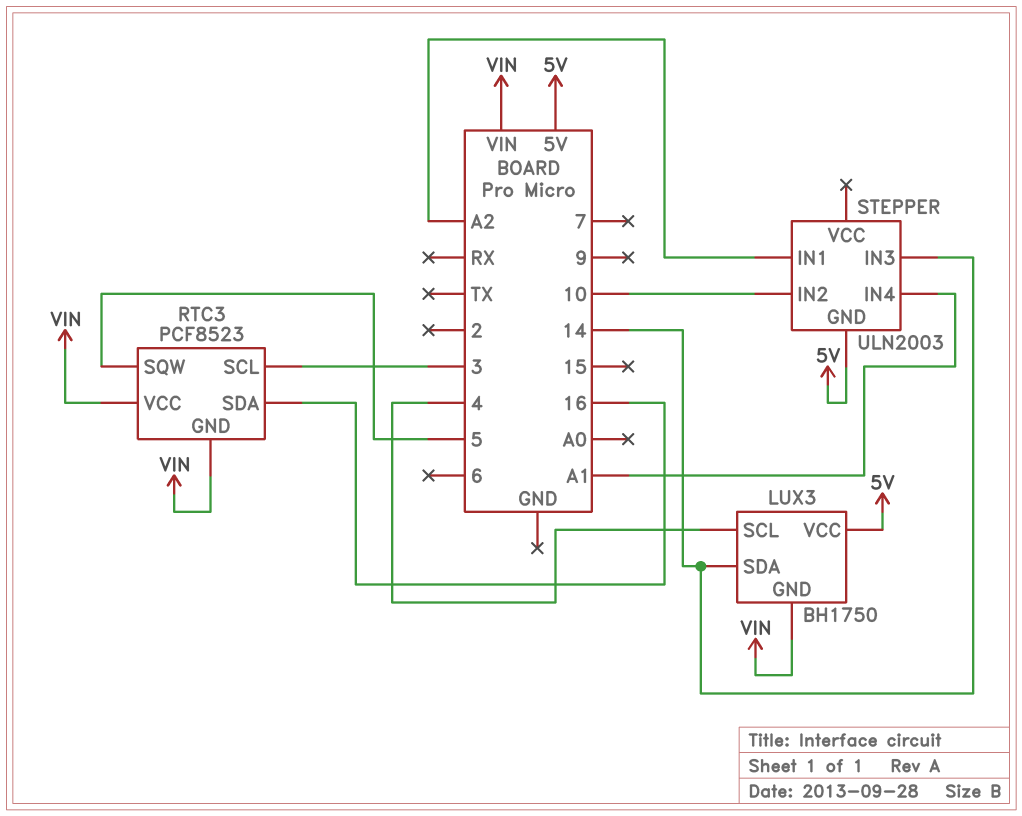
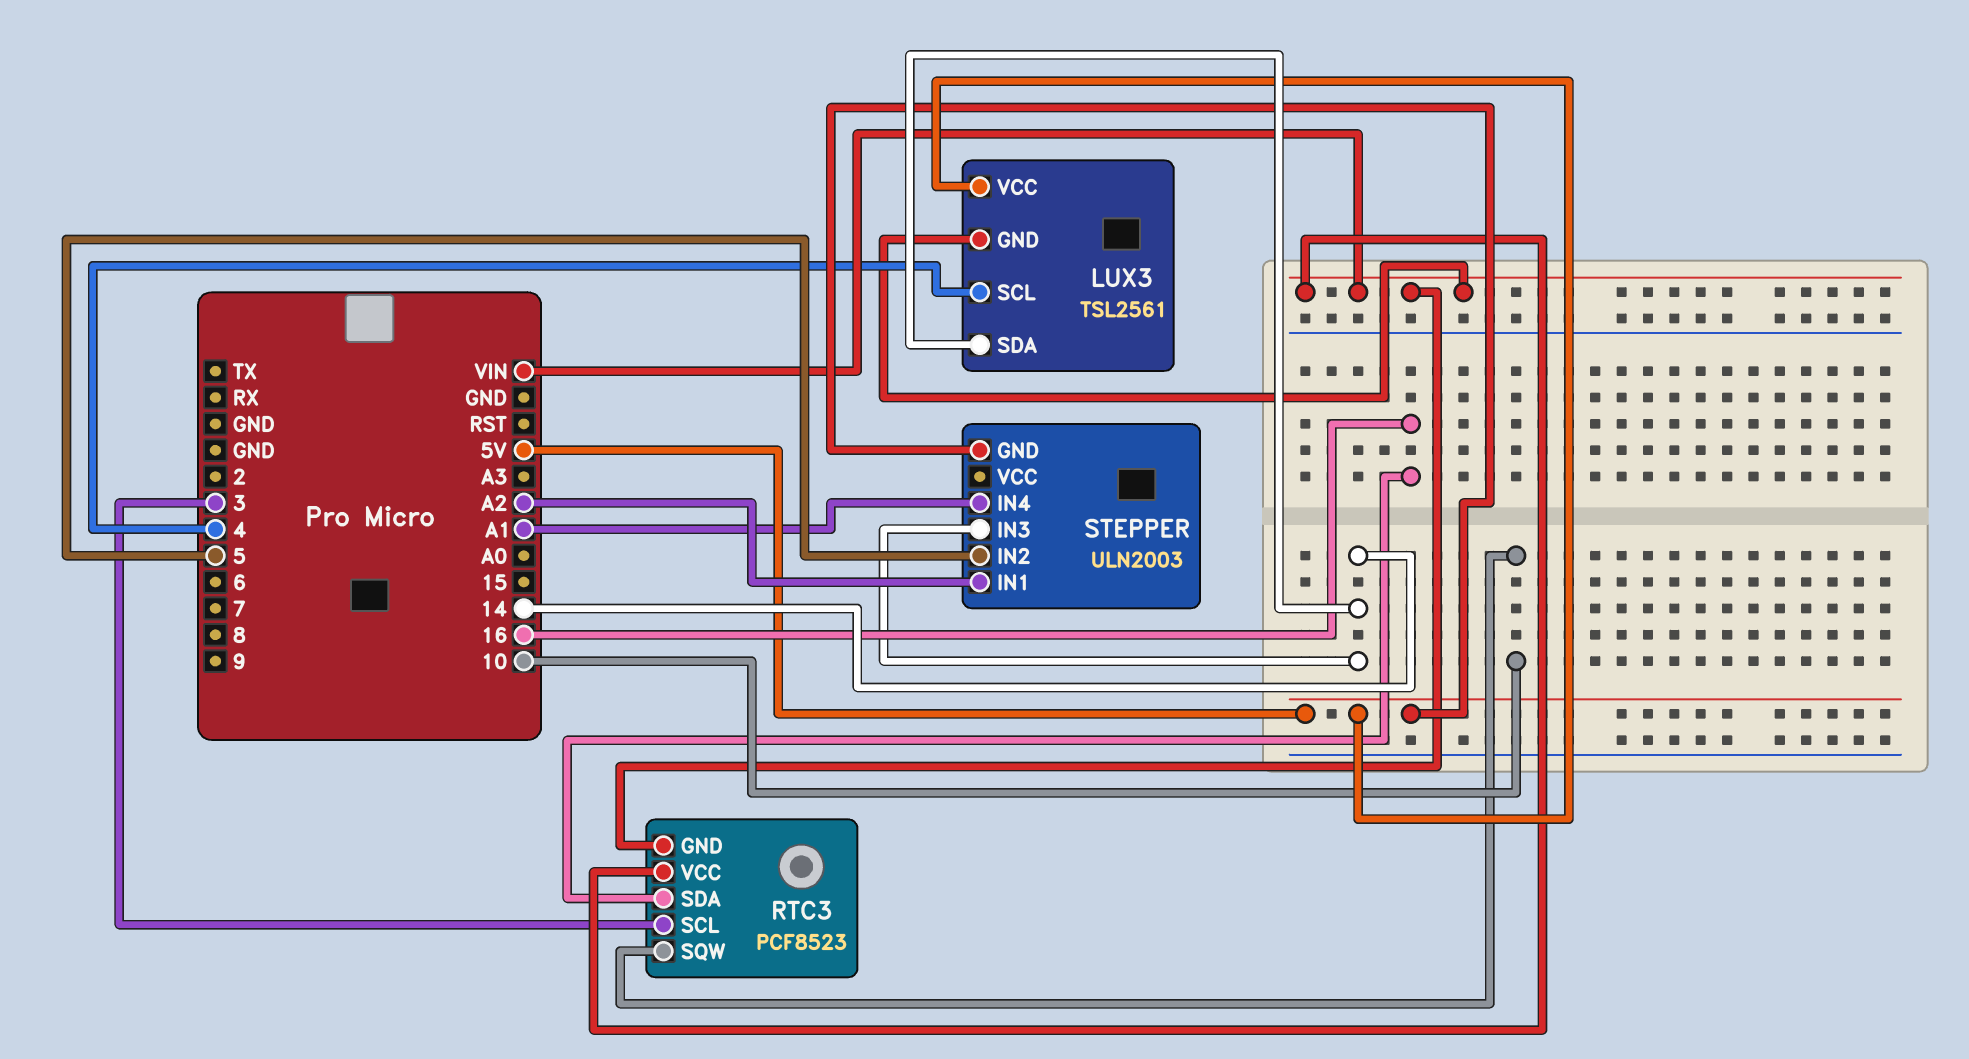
LUX3: BH1750 -> TSL2561
RTC3 pin SQW: 5 -> 10
STEPPER pin IN2: 10 -> 5

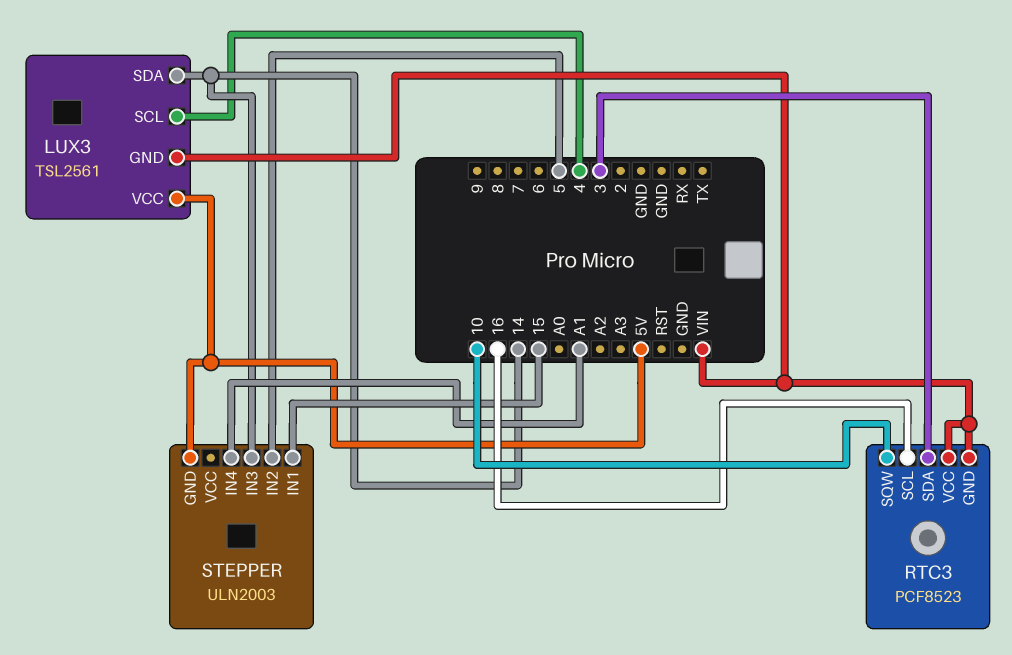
RTC3 pin SCL: 3 -> 16
RTC3 pin SDA: 16 -> 3
STEPPER pin IN1: A2 -> 15

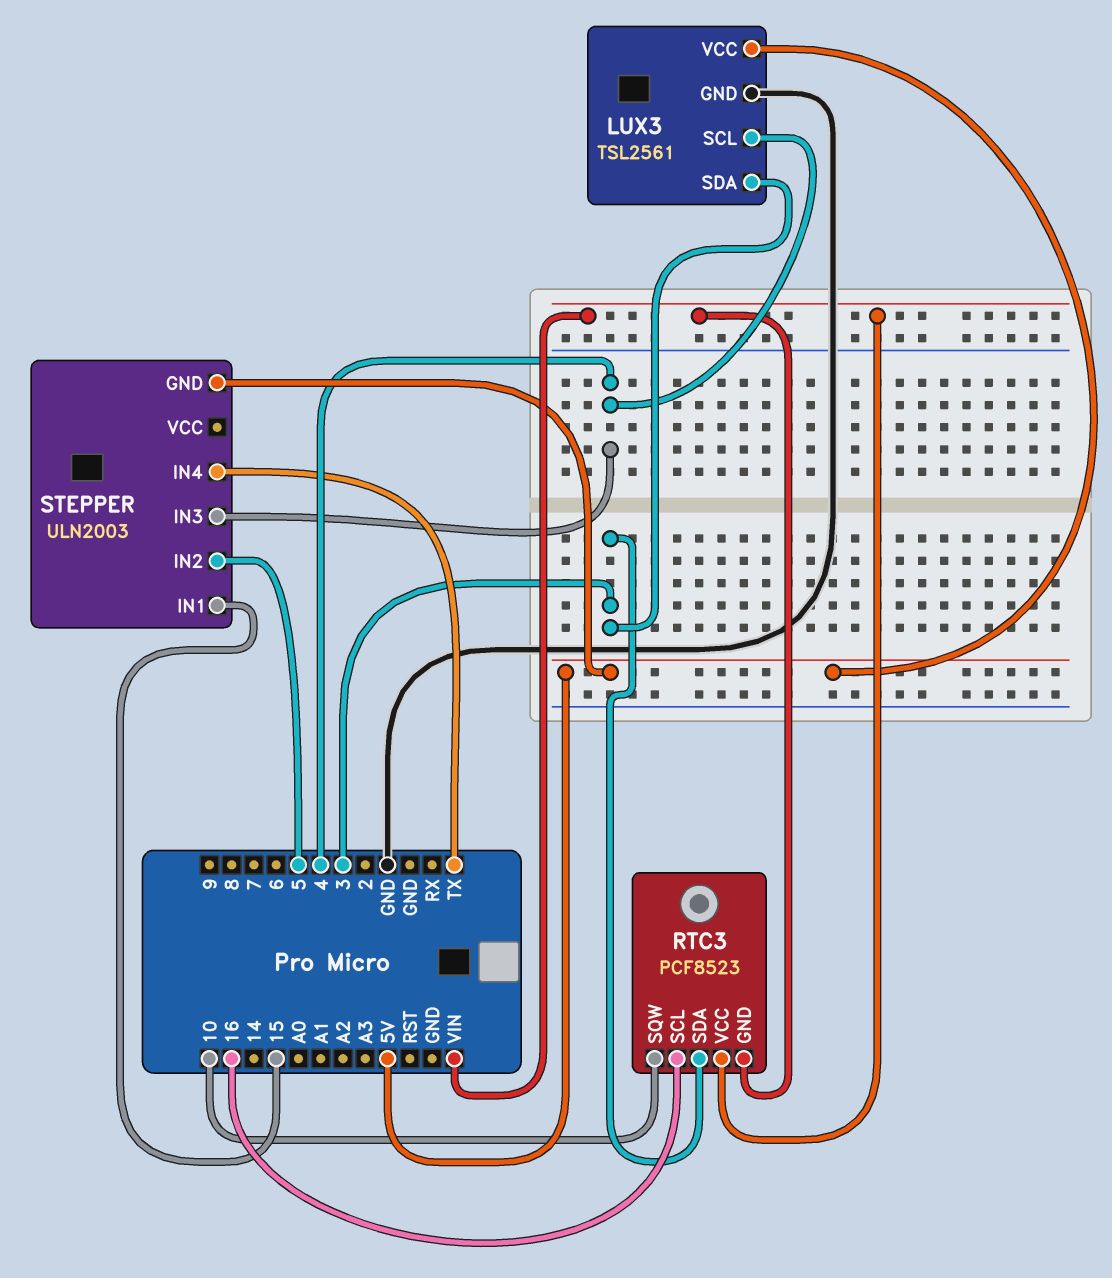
LUX3 pin GND: VIN -> GND
LUX3 pin SDA: 14 -> 3
STEPPER pin IN3: 14 -> 4
STEPPER pin IN4: A1 -> TX

